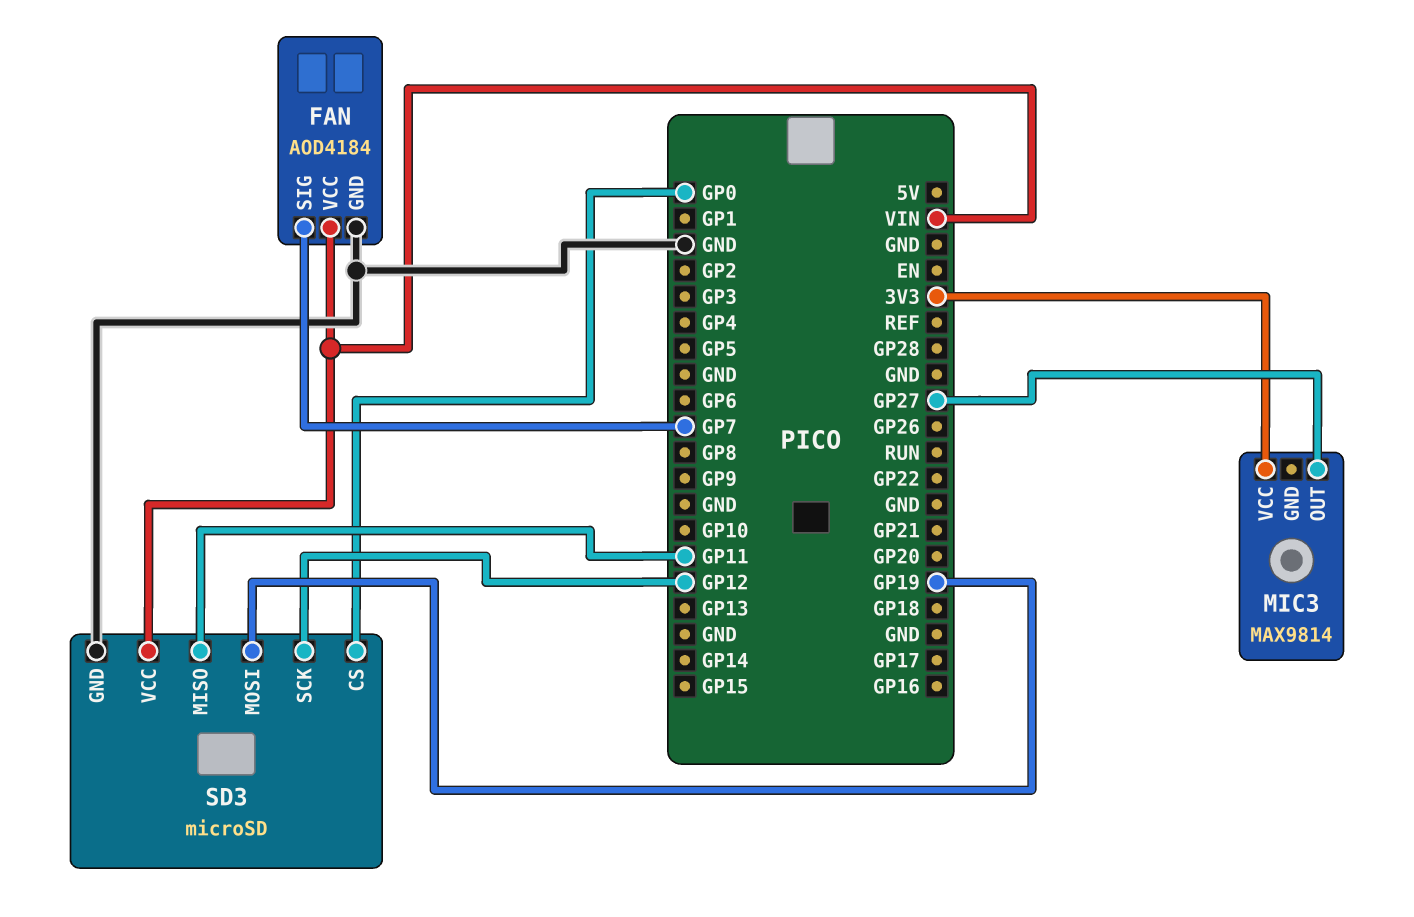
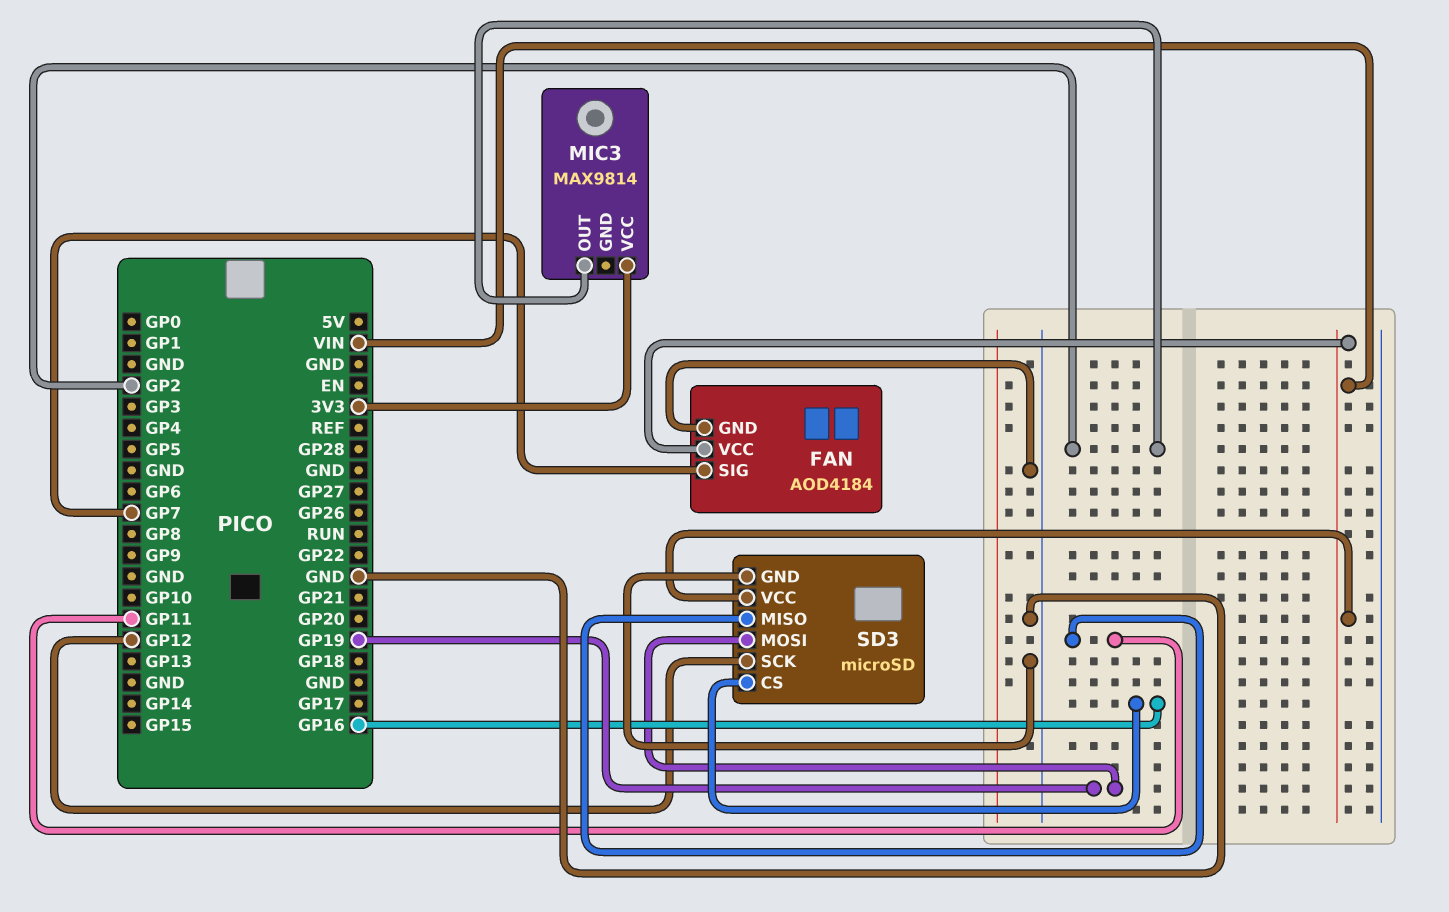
MIC3 pin OUT: GP27 -> GP2
SD3 pin CS: GP0 -> GP16

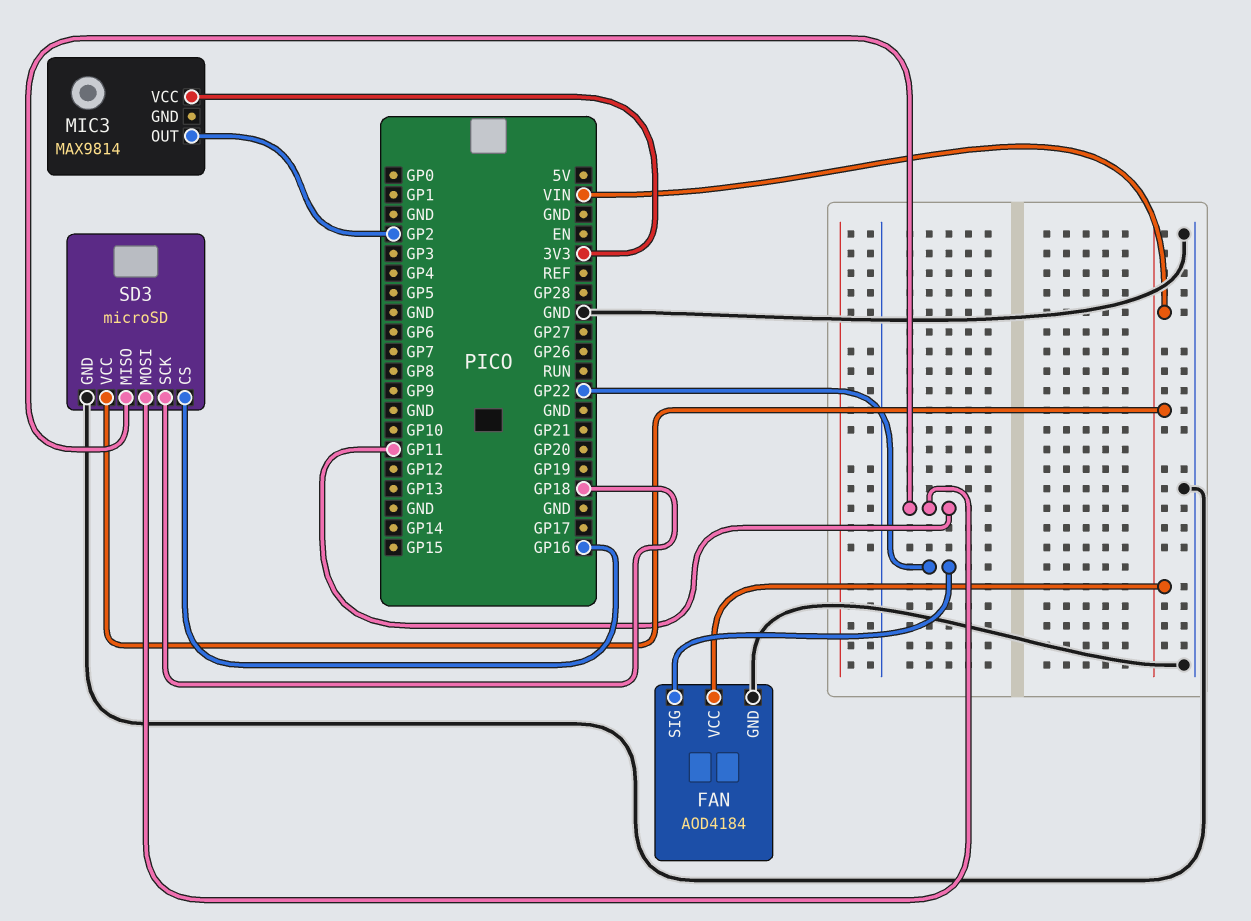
FAN pin SIG: GP7 -> GP22
SD3 pin MOSI: GP19 -> GP11
SD3 pin SCK: GP12 -> GP18

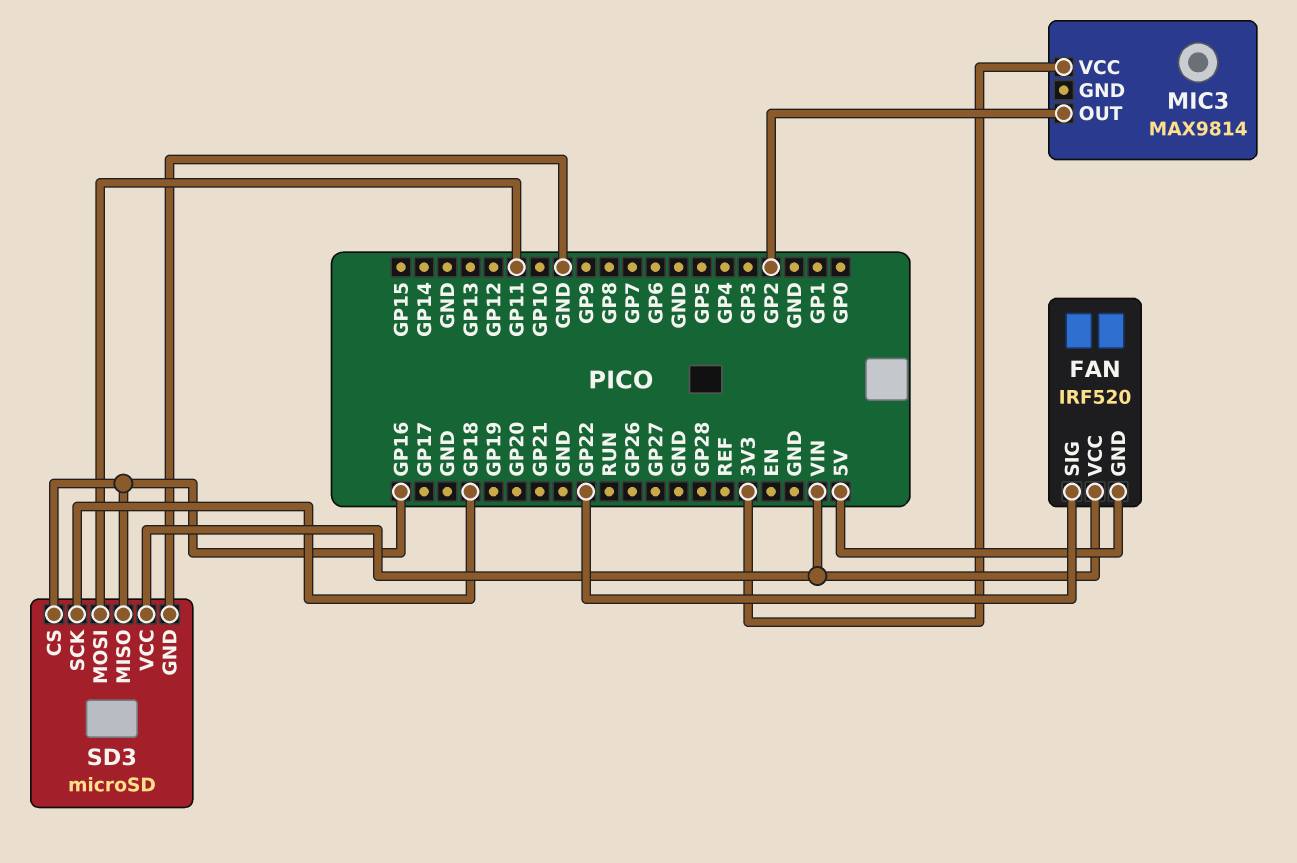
FAN: AOD4184 -> IRF520
FAN pin GND: GND -> 5V
SD3 pin MISO: GP11 -> GP16

